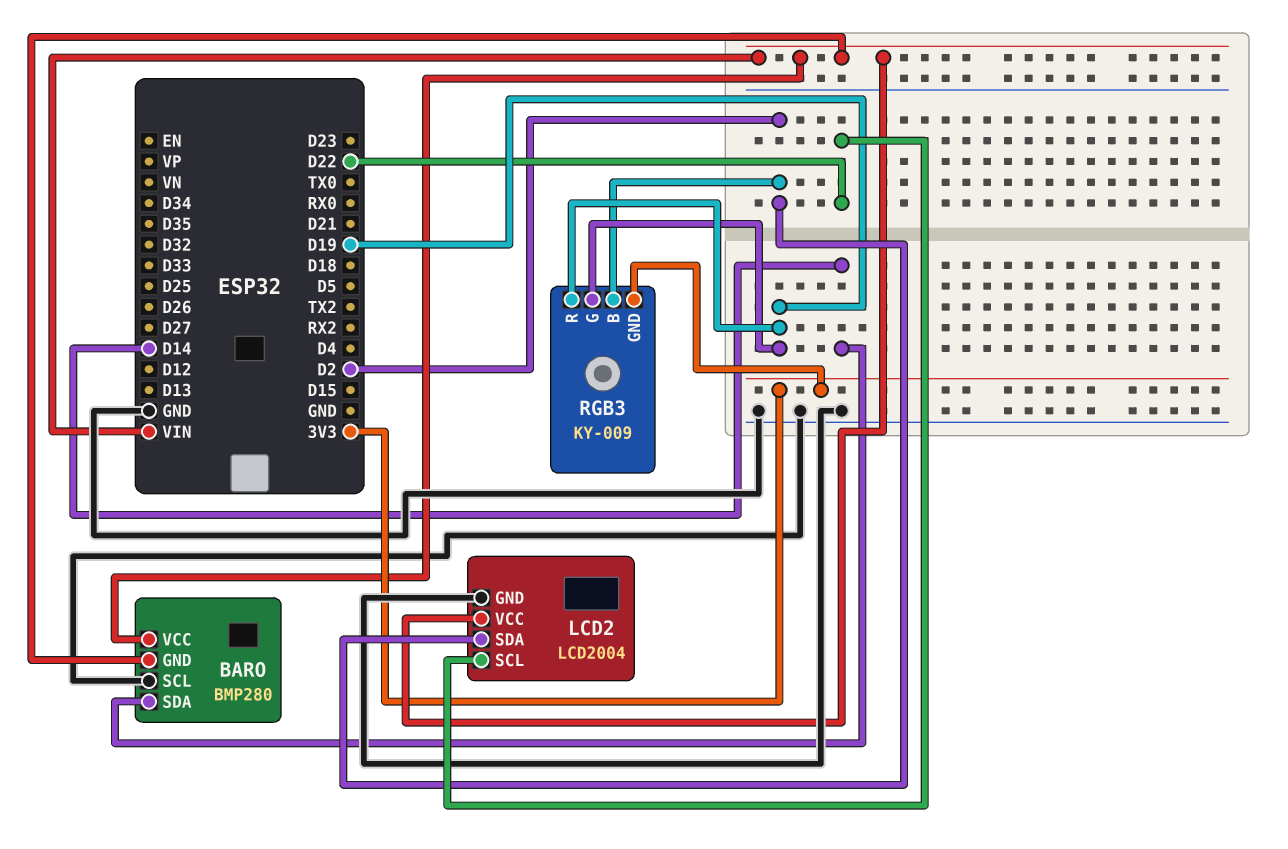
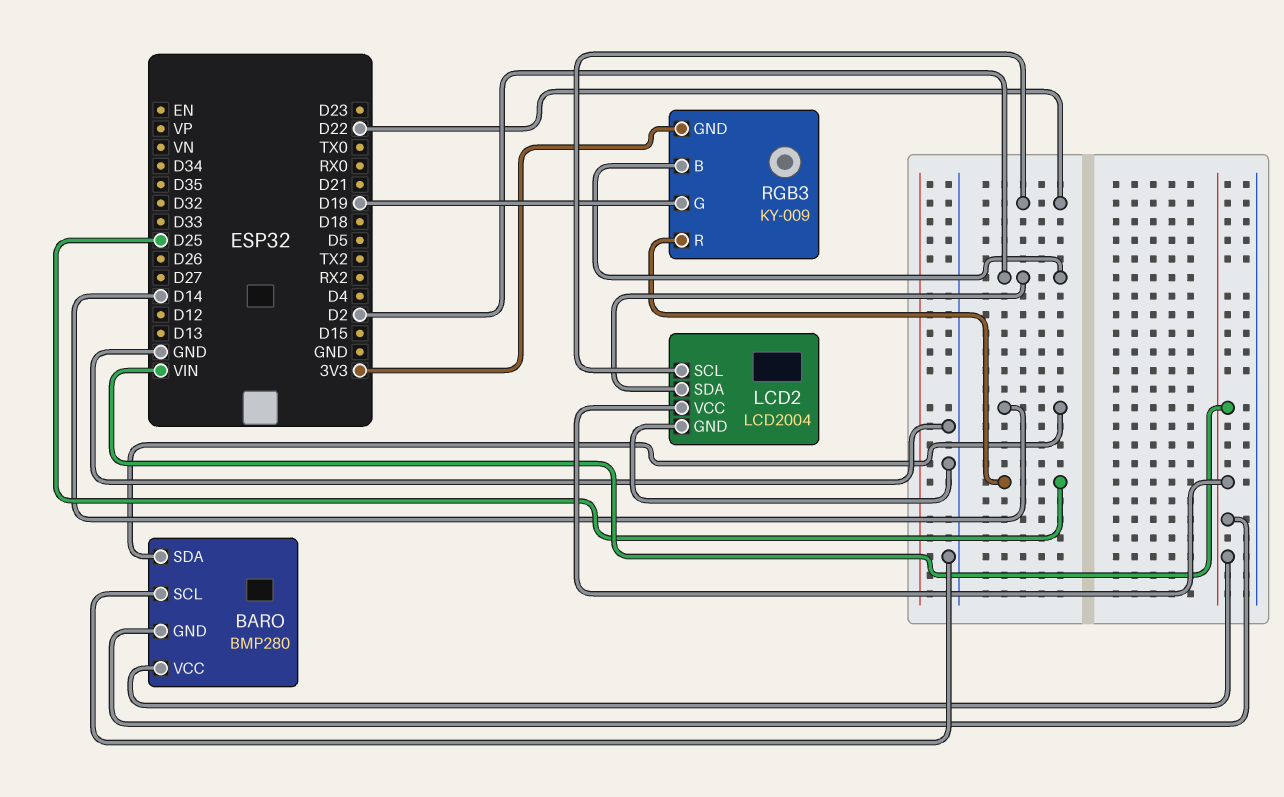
RGB3 pin R: D19 -> D25

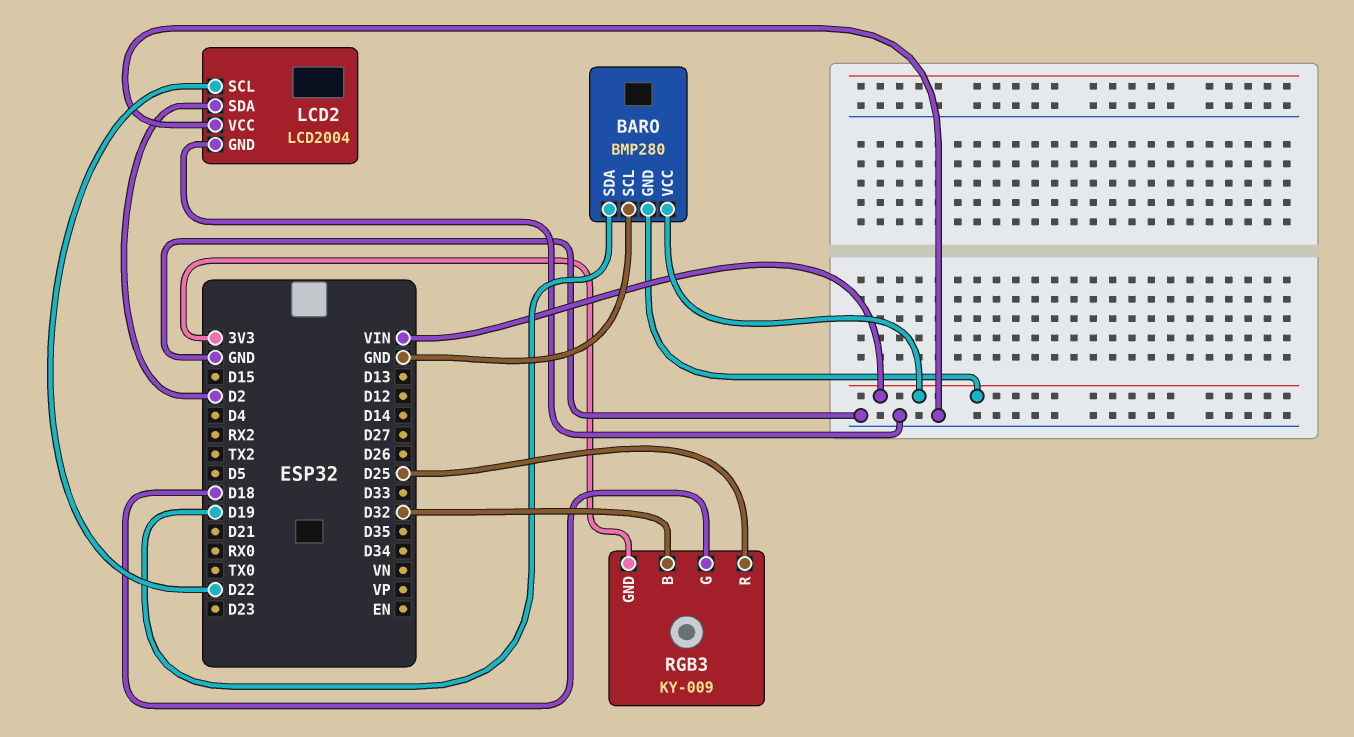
BARO pin SDA: D14 -> D19
LCD2 pin VCC: VIN -> GND
RGB3 pin B: D2 -> D32
RGB3 pin G: D19 -> D18

